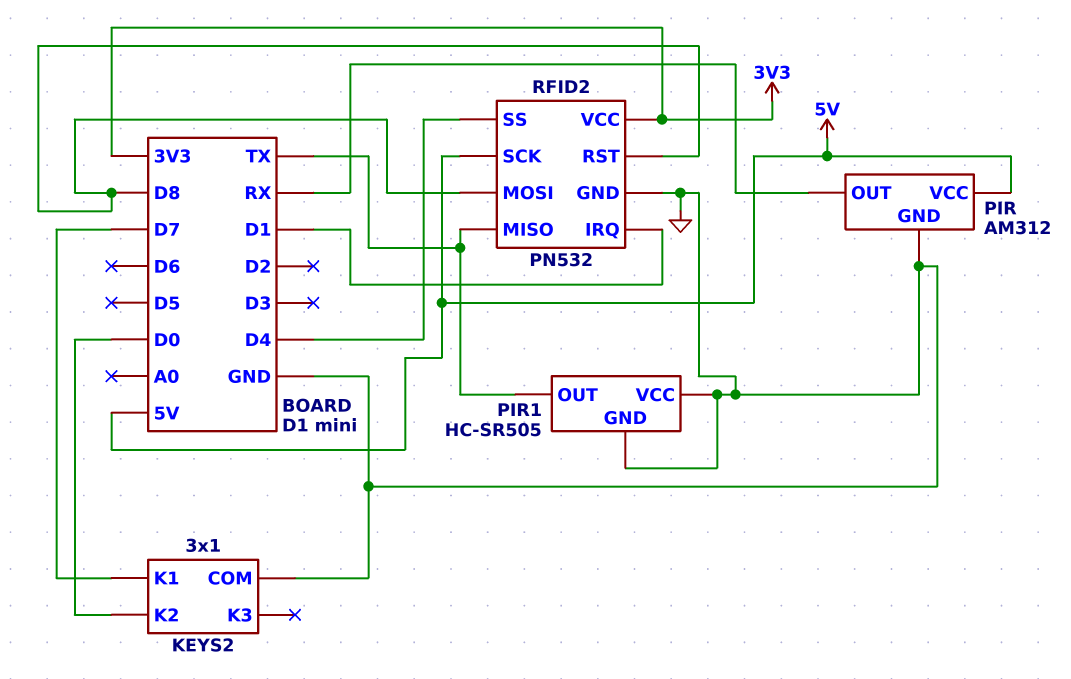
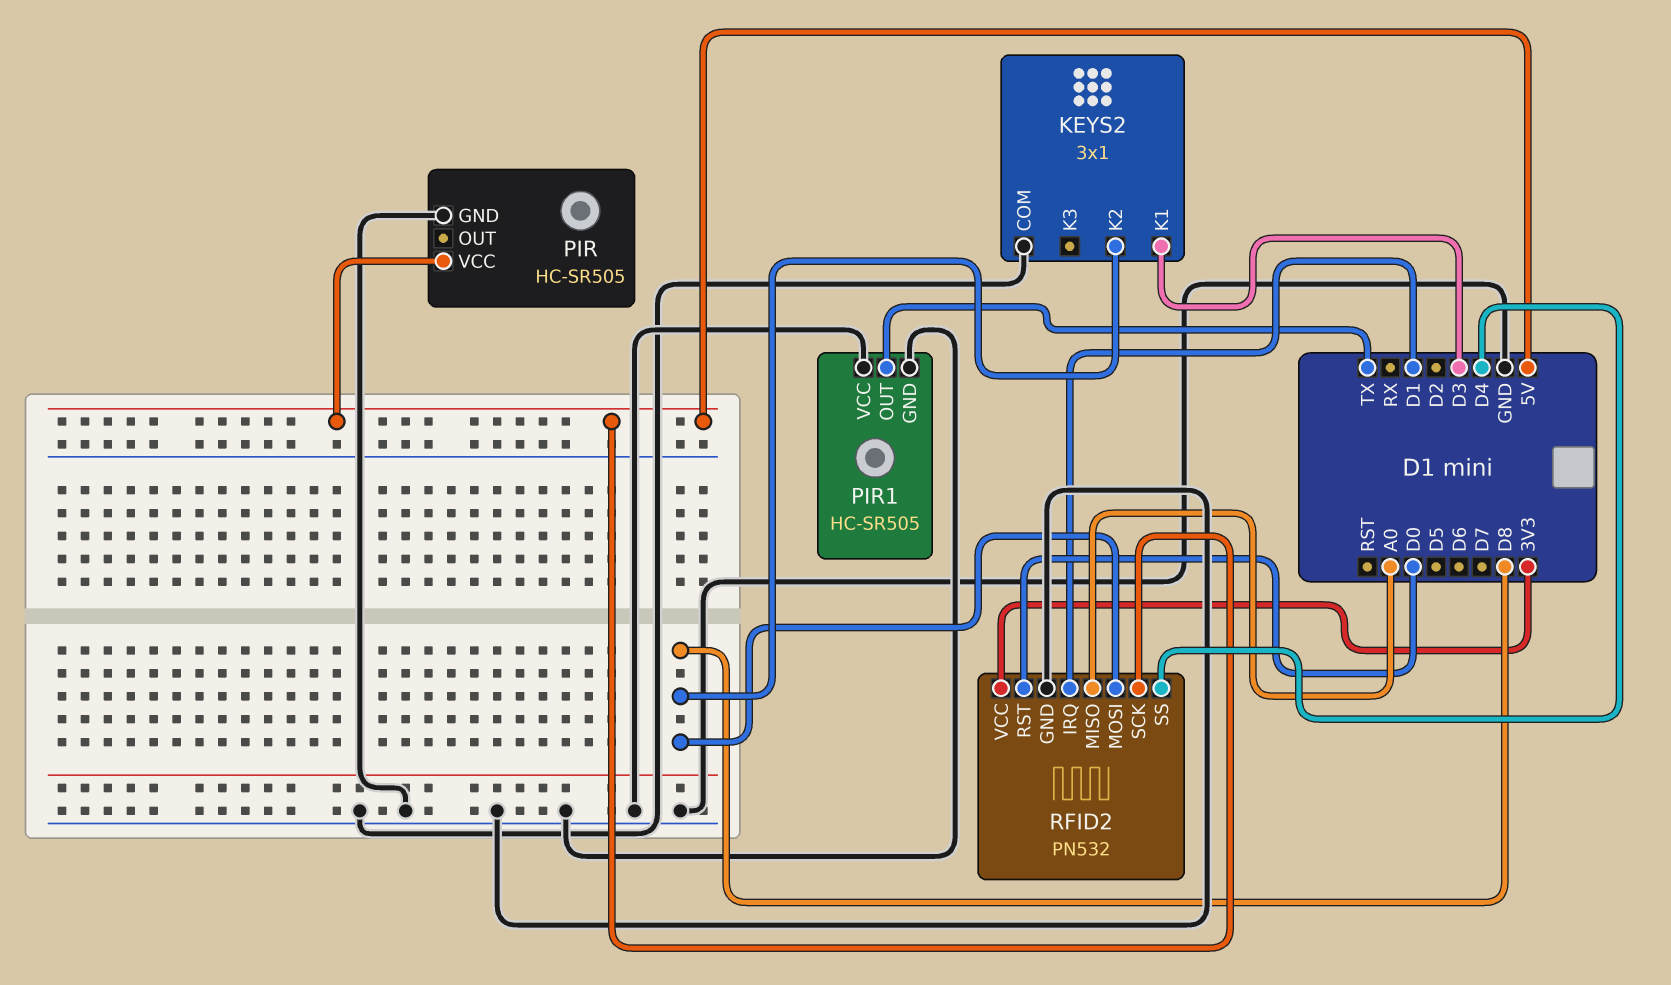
KEYS2 pin K1: D7 -> D3
KEYS2 pin K2: D0 -> D8
PIR: AM312 -> HC-SR505
PIR pin OUT: RX -> none
RFID2 pin MISO: TX -> A0
RFID2 pin RST: D8 -> D0

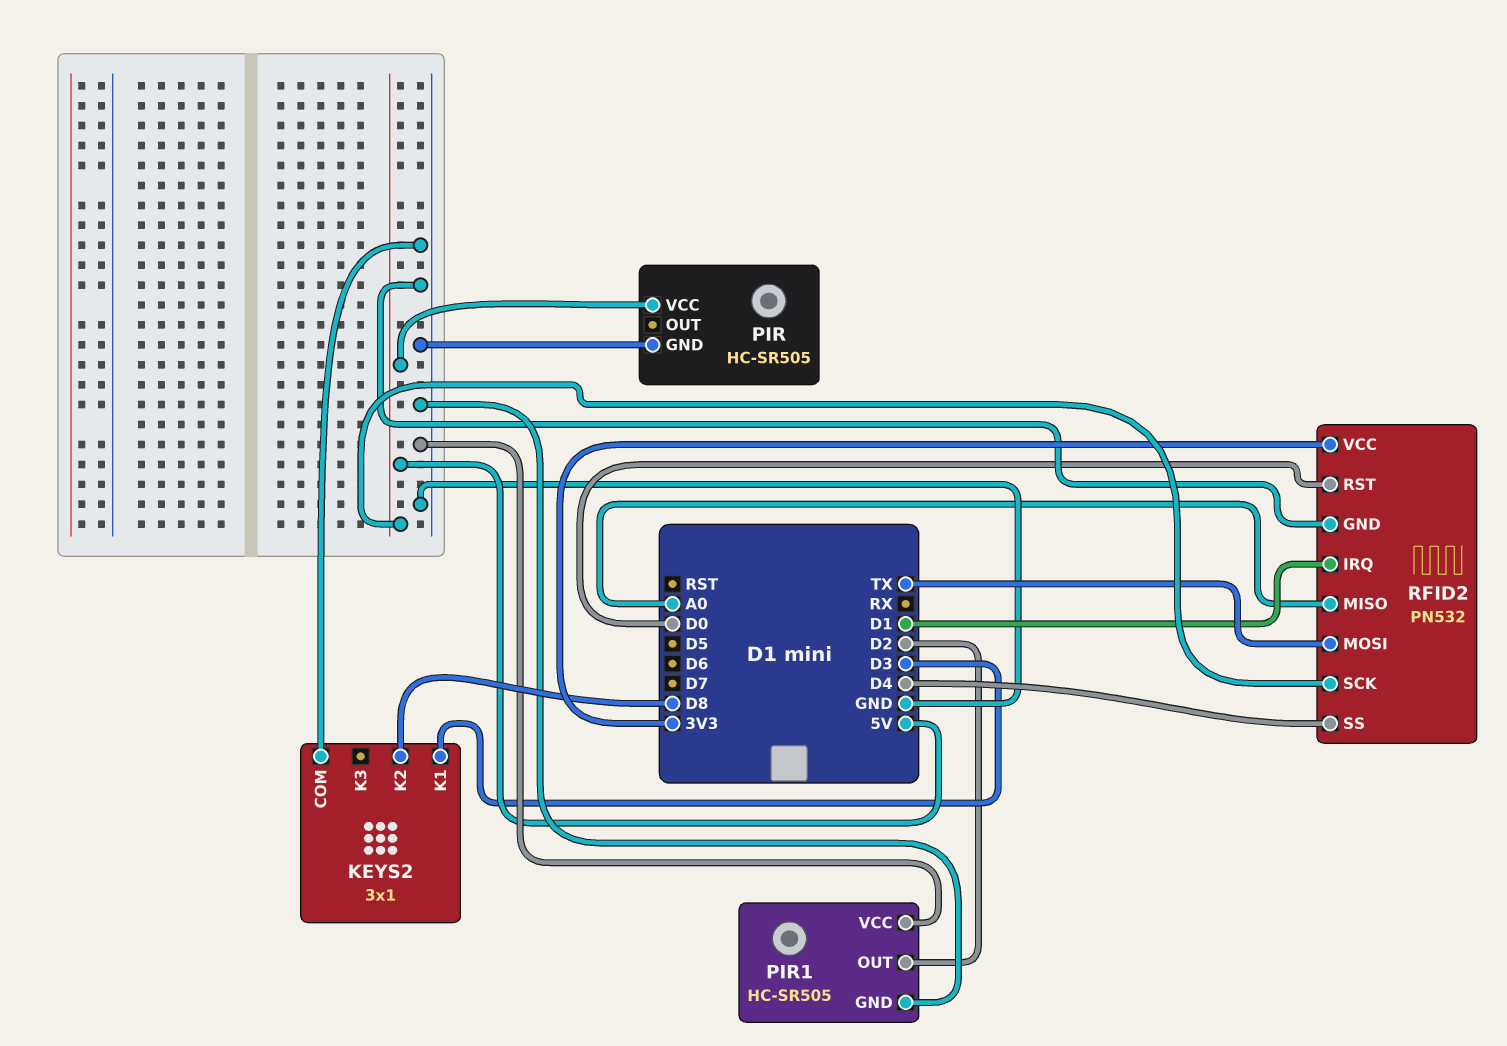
PIR1 pin OUT: TX -> D2
RFID2 pin MOSI: D8 -> TX

